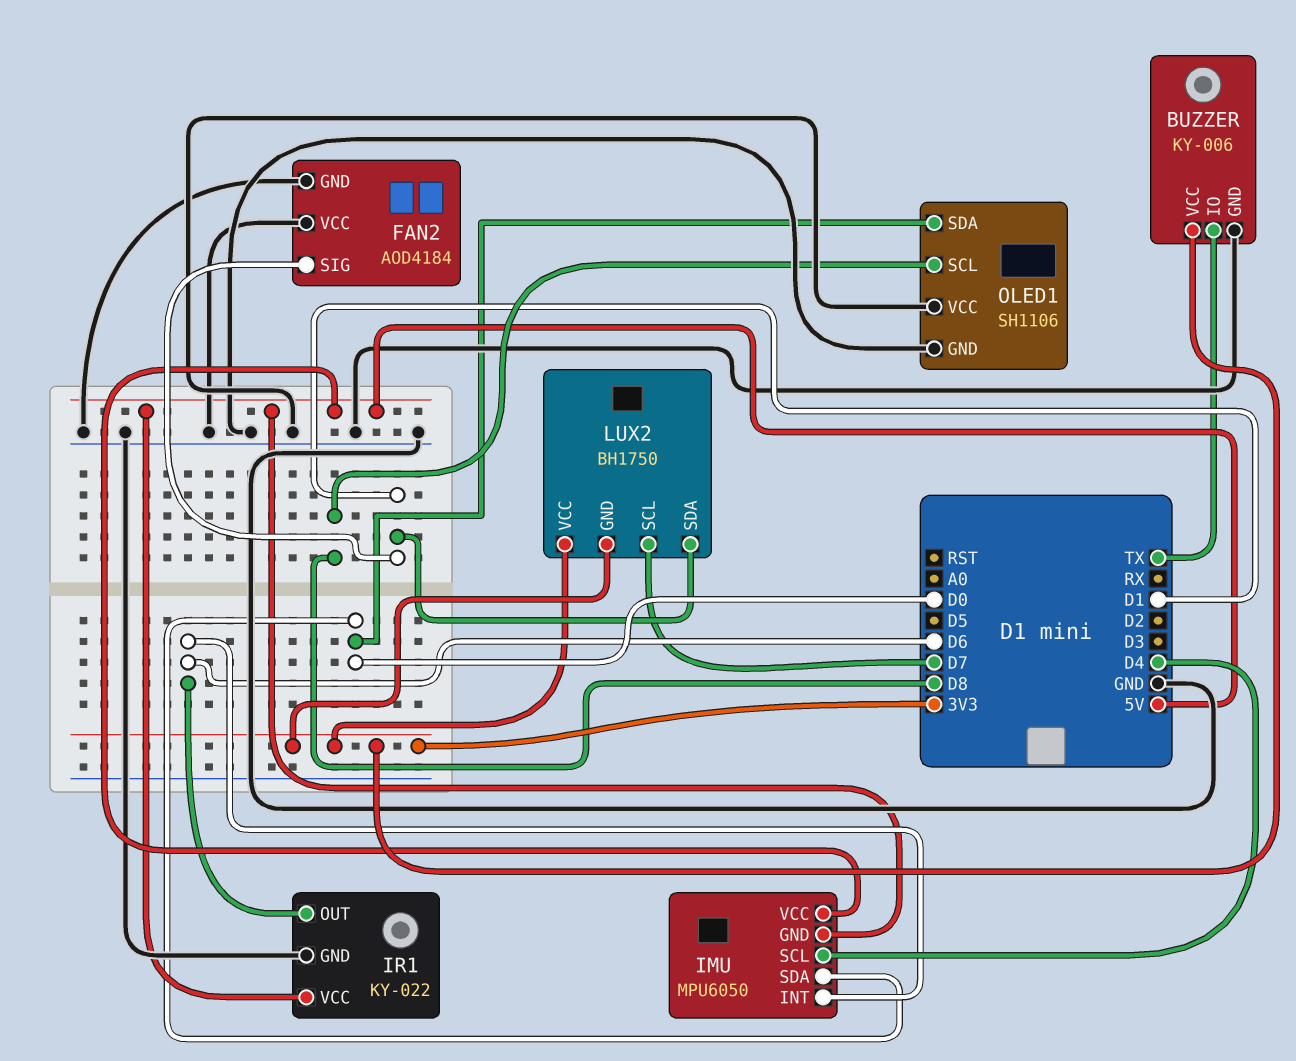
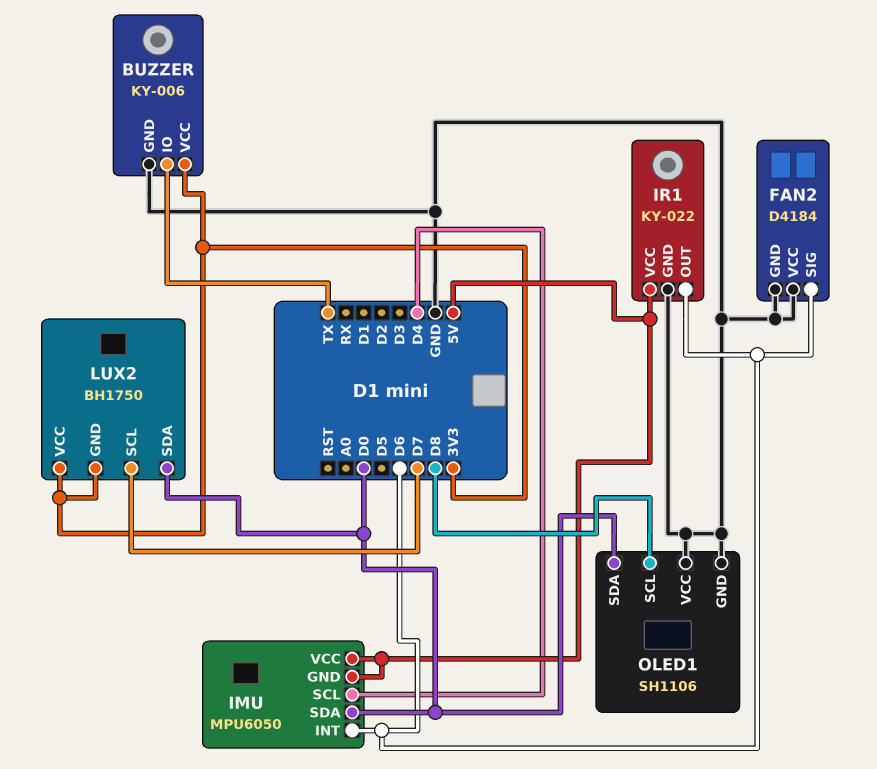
FAN2: AOD4184 -> D4184
FAN2 pin SIG: D1 -> D6
LUX2 pin SDA: D1 -> D0

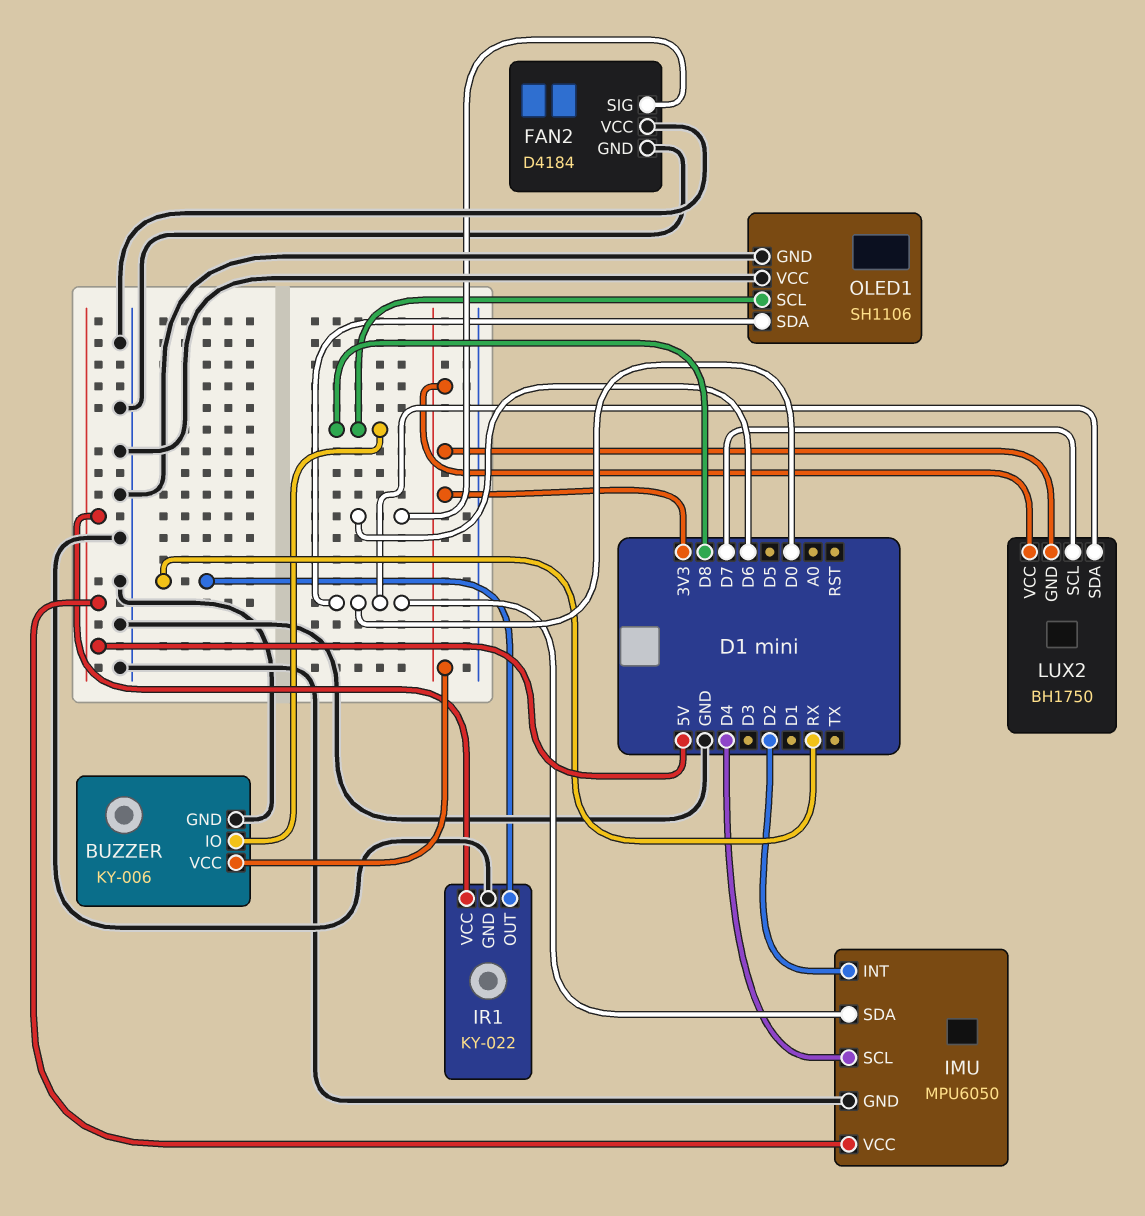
BUZZER pin IO: TX -> D8
IMU pin GND: 5V -> GND
IMU pin INT: D6 -> D2
IR1 pin OUT: D6 -> RX

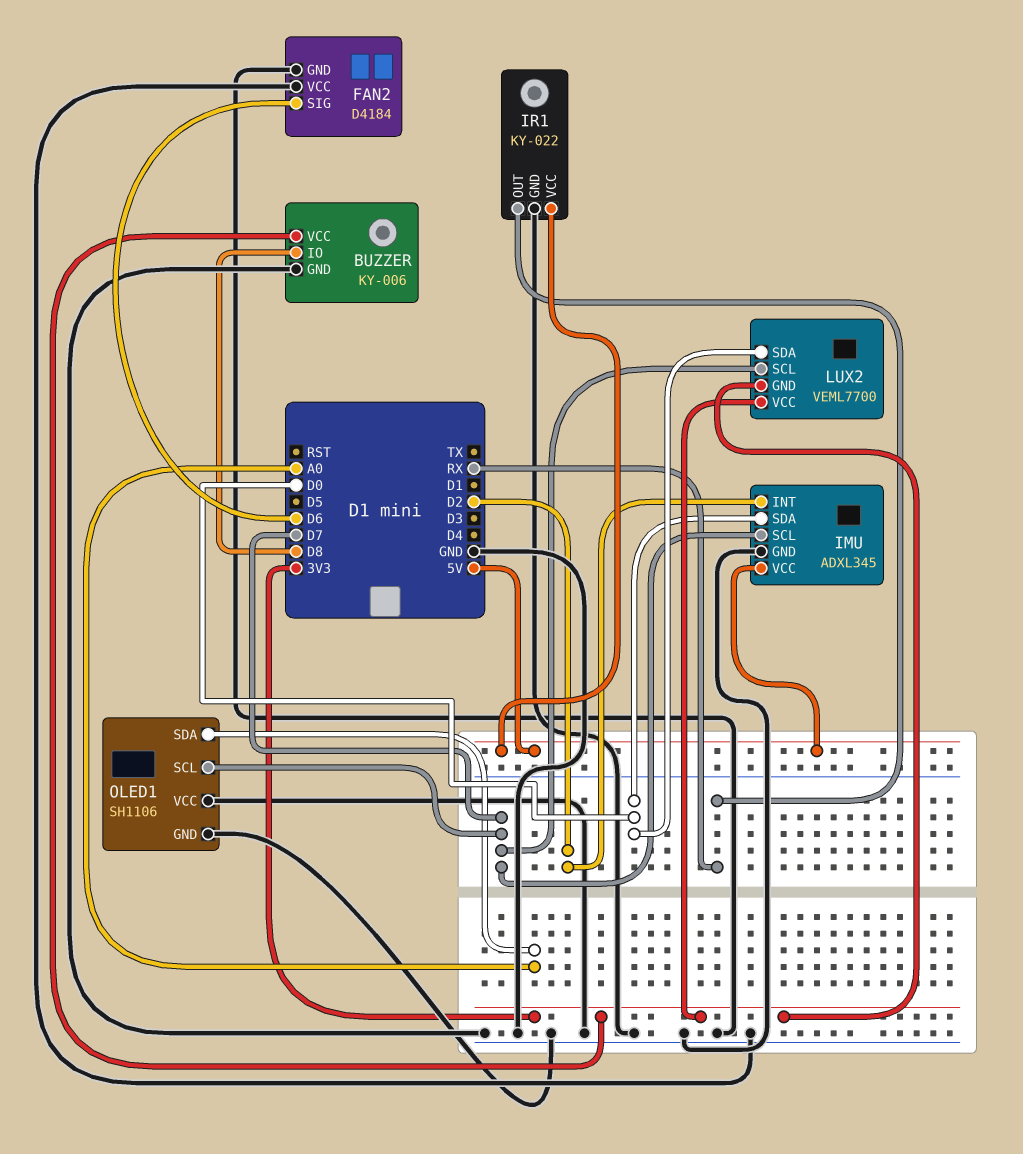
IMU: MPU6050 -> ADXL345
IMU pin SCL: D4 -> D7
LUX2: BH1750 -> VEML7700
OLED1 pin SCL: D8 -> D7
OLED1 pin SDA: D0 -> A0

